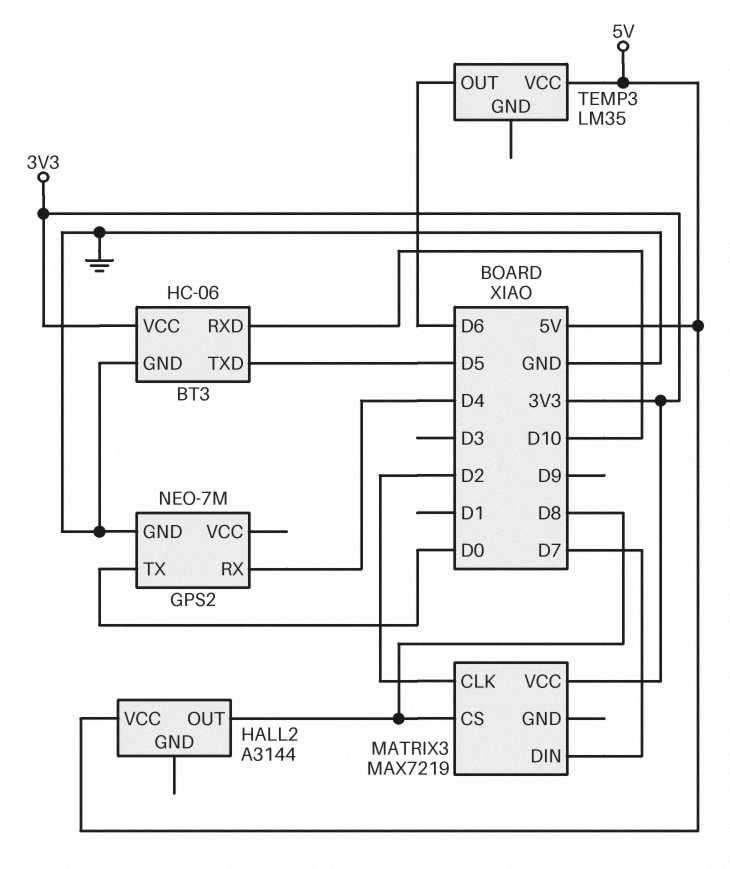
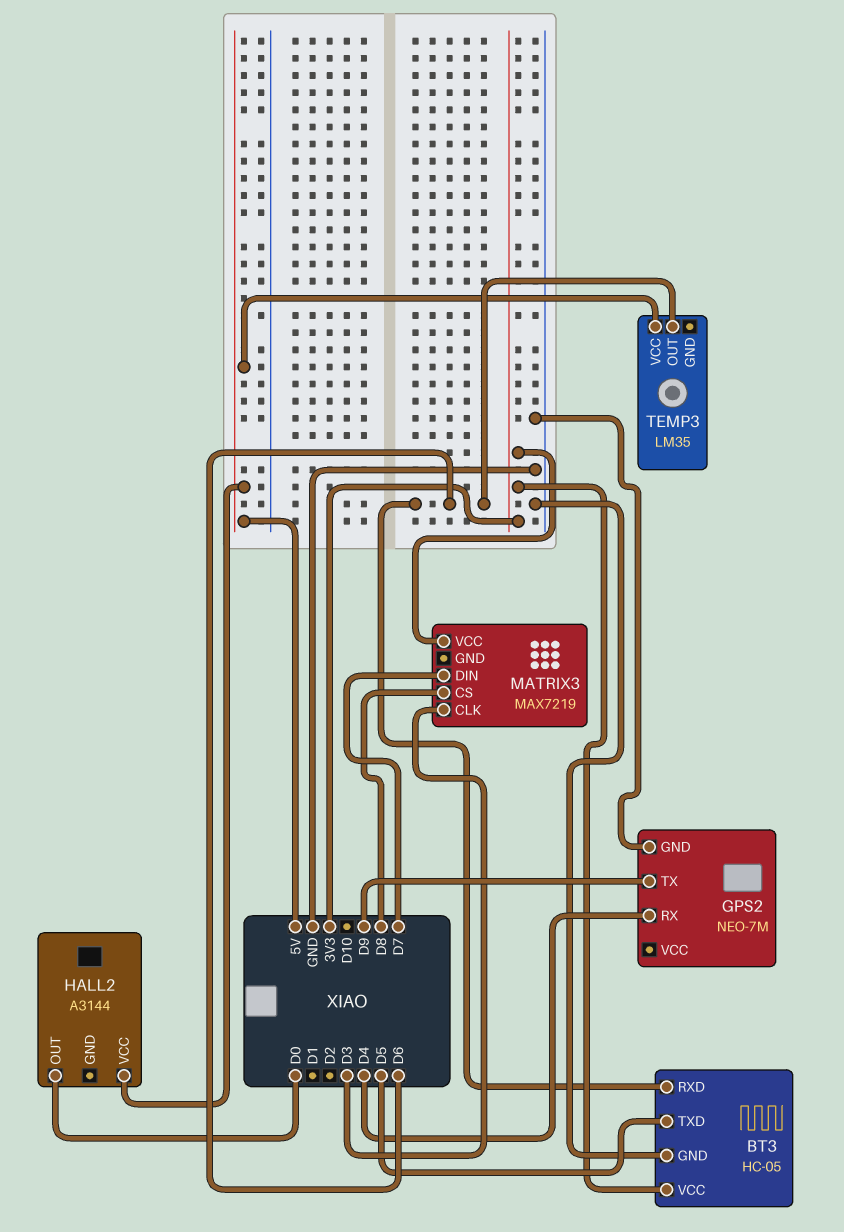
BT3: HC-06 -> HC-05
BT3 pin RXD: D10 -> D6
GPS2 pin TX: D0 -> D9
HALL2 pin OUT: D8 -> D0
MATRIX3 pin CLK: D2 -> D3

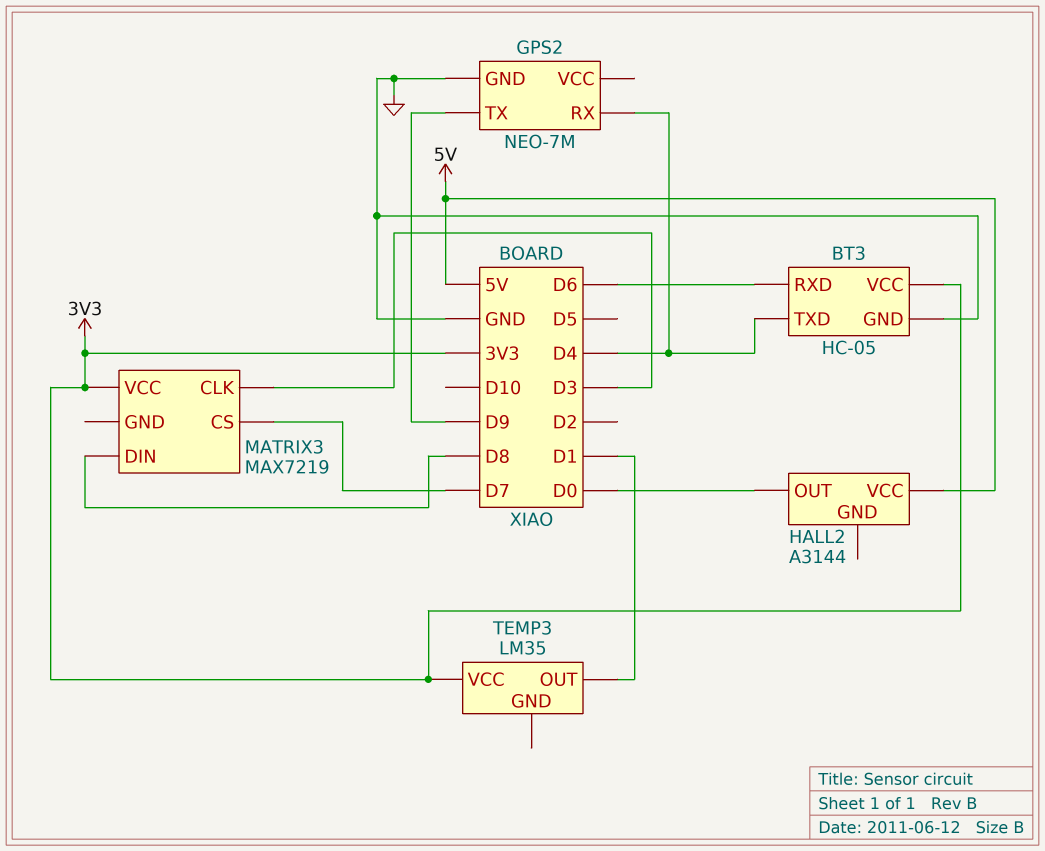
BT3 pin TXD: D5 -> D4
MATRIX3 pin CS: D8 -> D7
MATRIX3 pin DIN: D7 -> D8
TEMP3 pin OUT: D6 -> D1
TEMP3 pin VCC: 5V -> 3V3

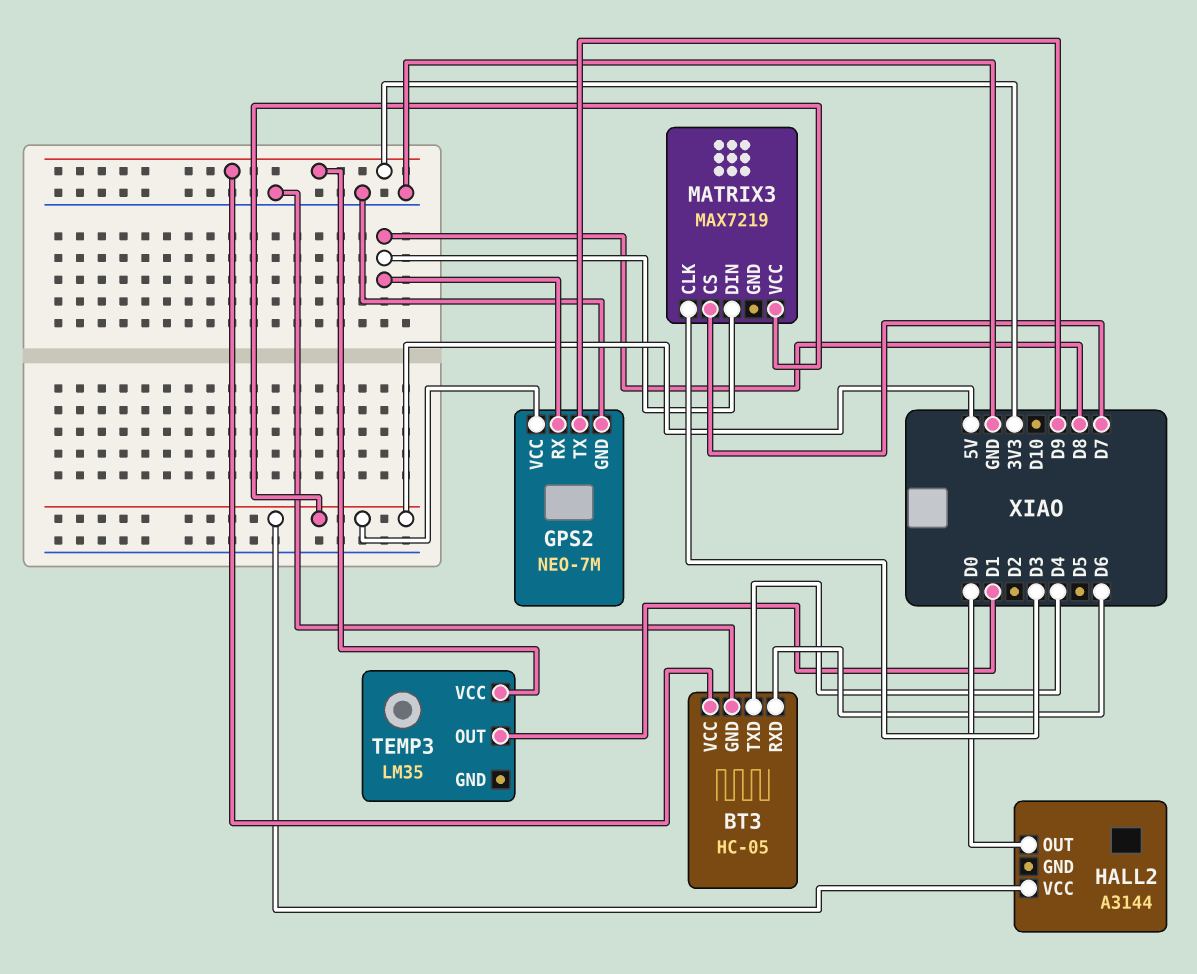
GPS2 pin RX: D4 -> D8
GPS2 pin VCC: none -> 5V
MATRIX3 pin VCC: 3V3 -> 5V

